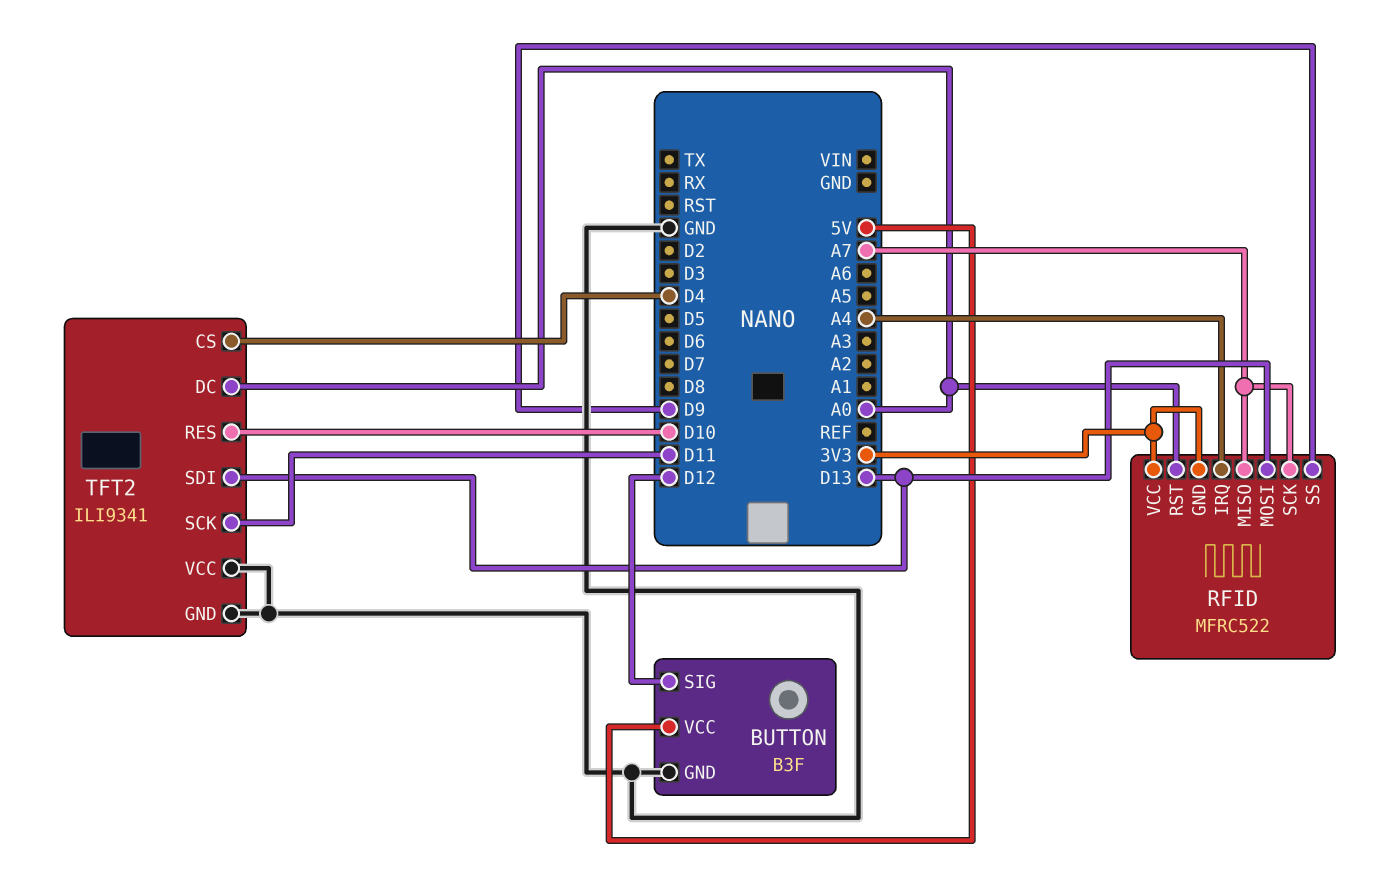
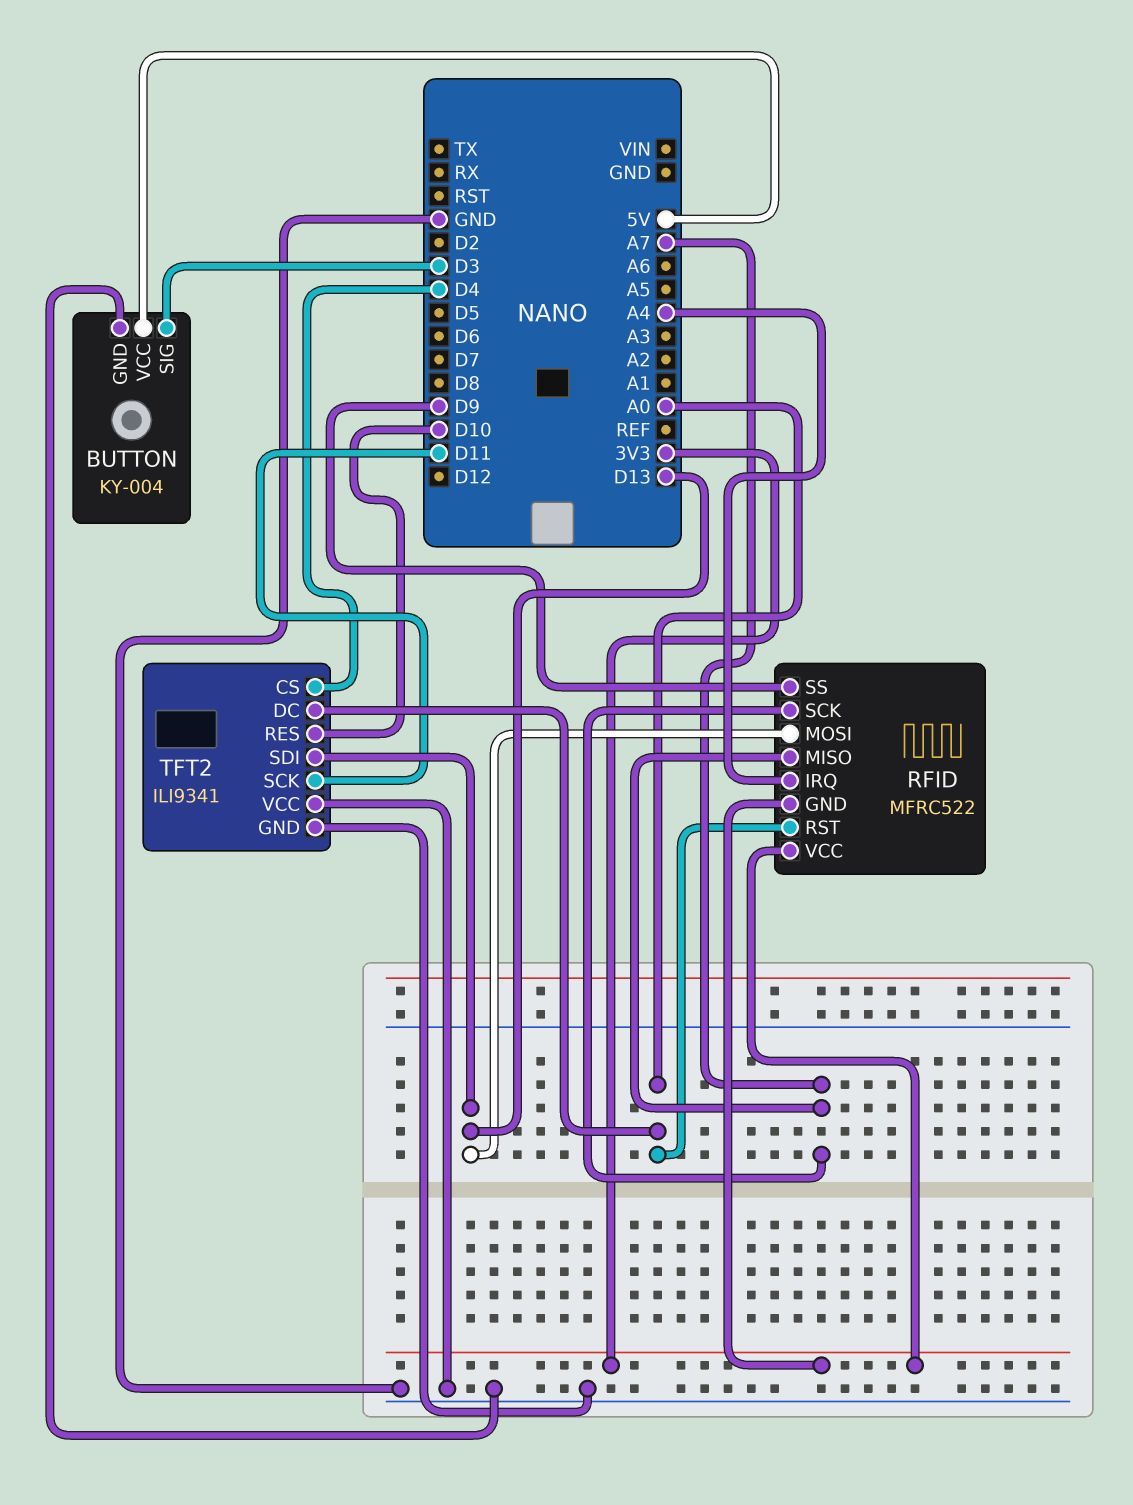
BUTTON: B3F -> KY-004
BUTTON pin SIG: D12 -> D3

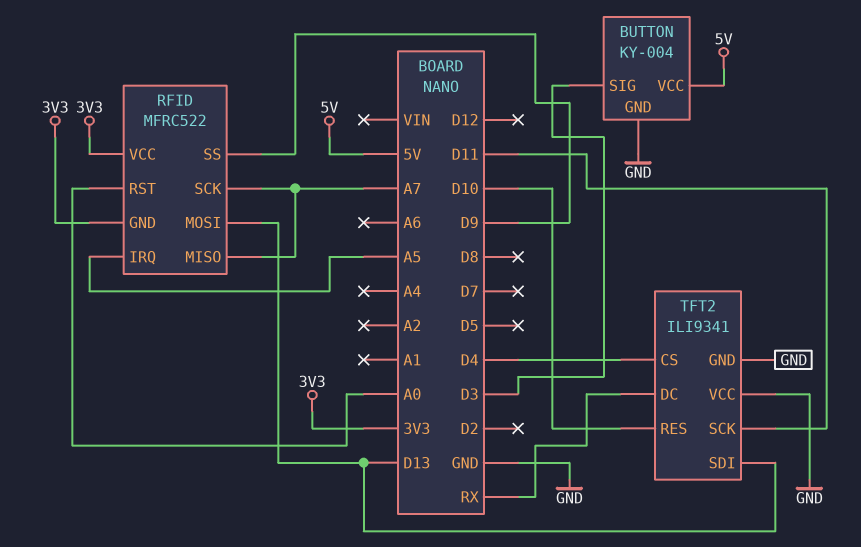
RFID pin IRQ: A4 -> A5
TFT2 pin DC: A0 -> RX

